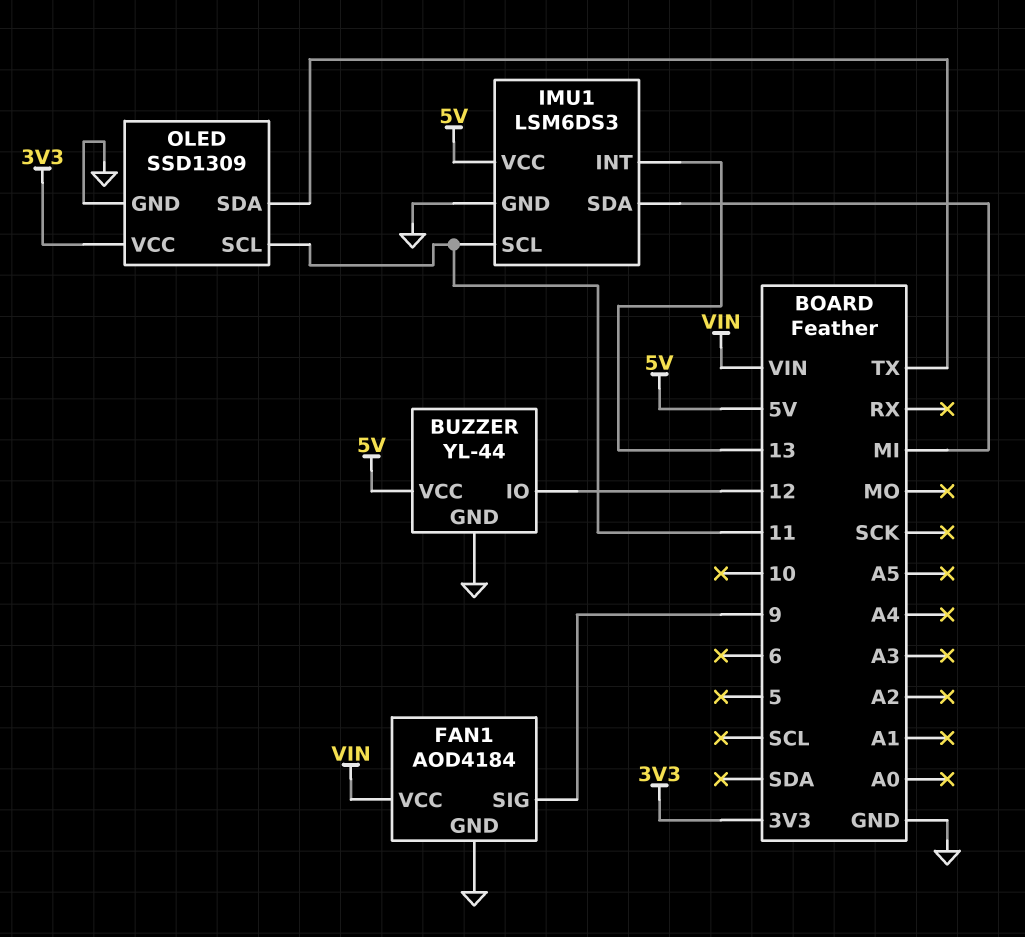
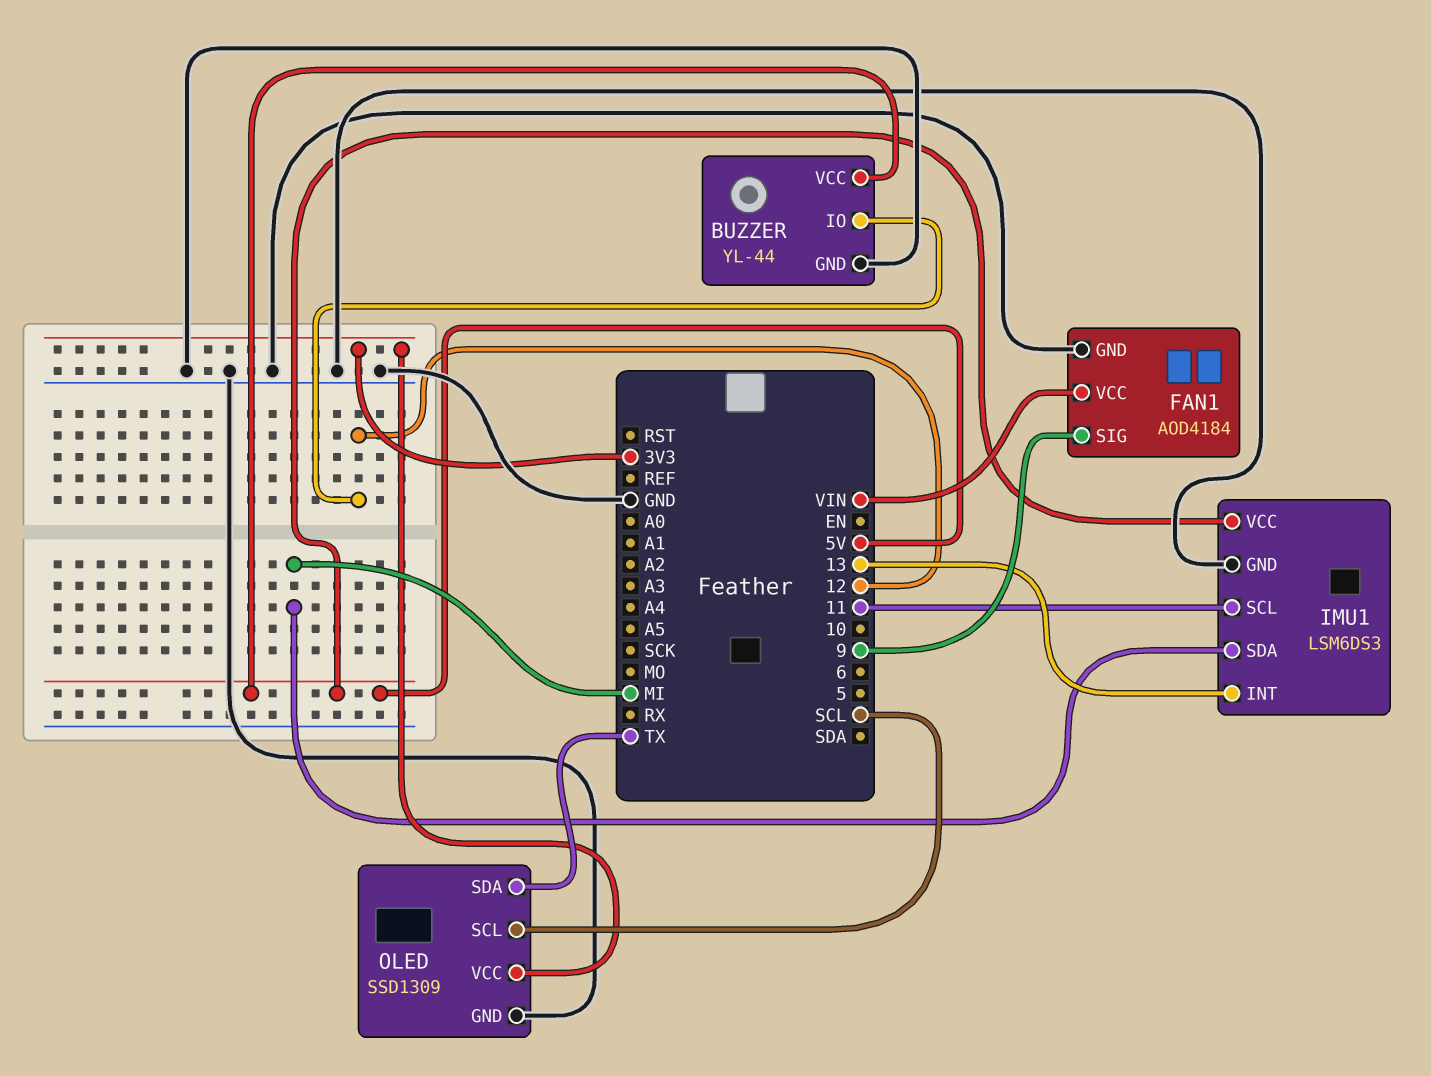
OLED pin SCL: 11 -> SCL

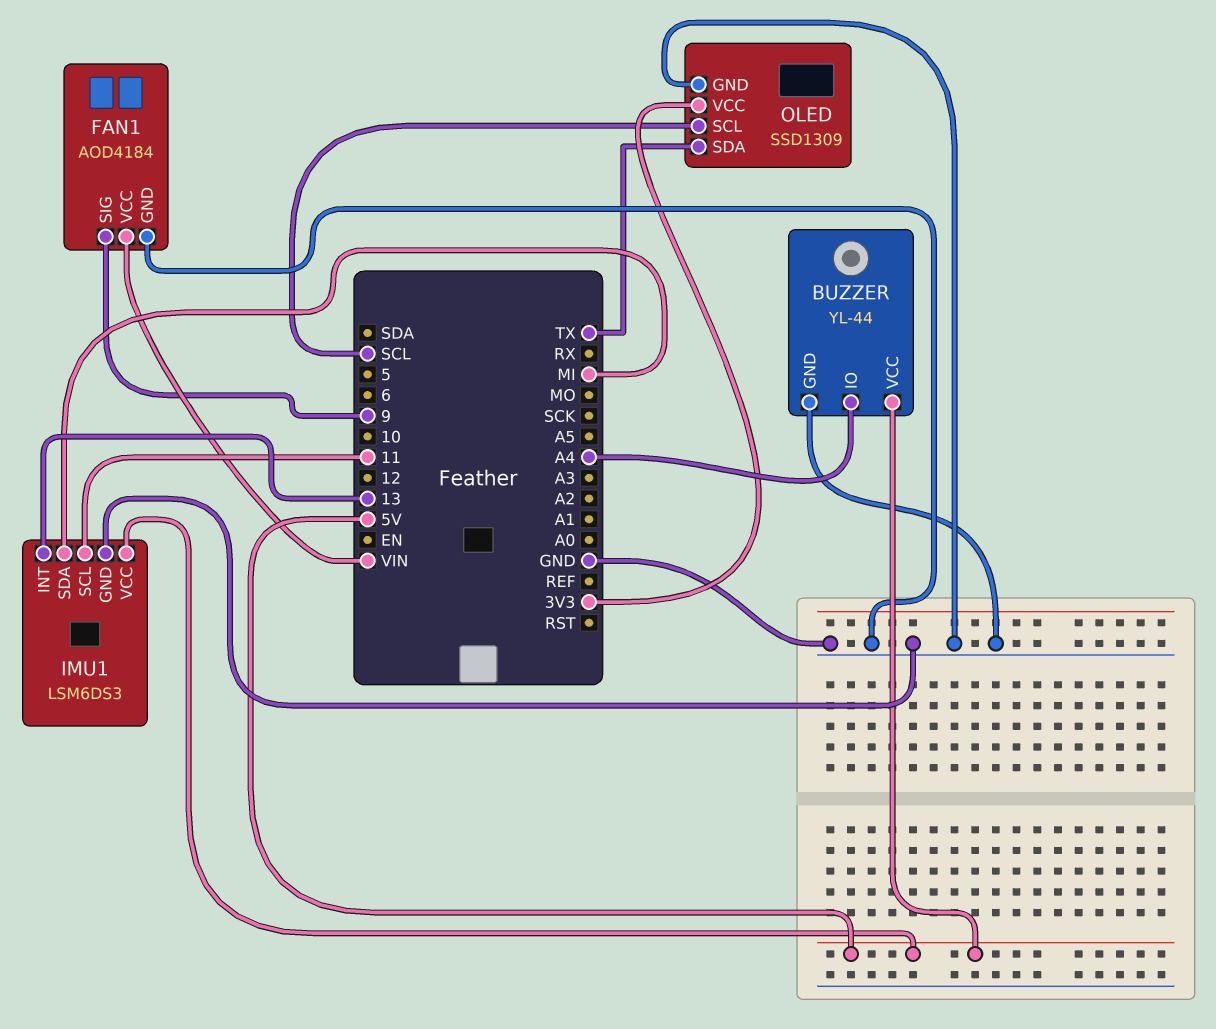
BUZZER pin IO: 12 -> A4

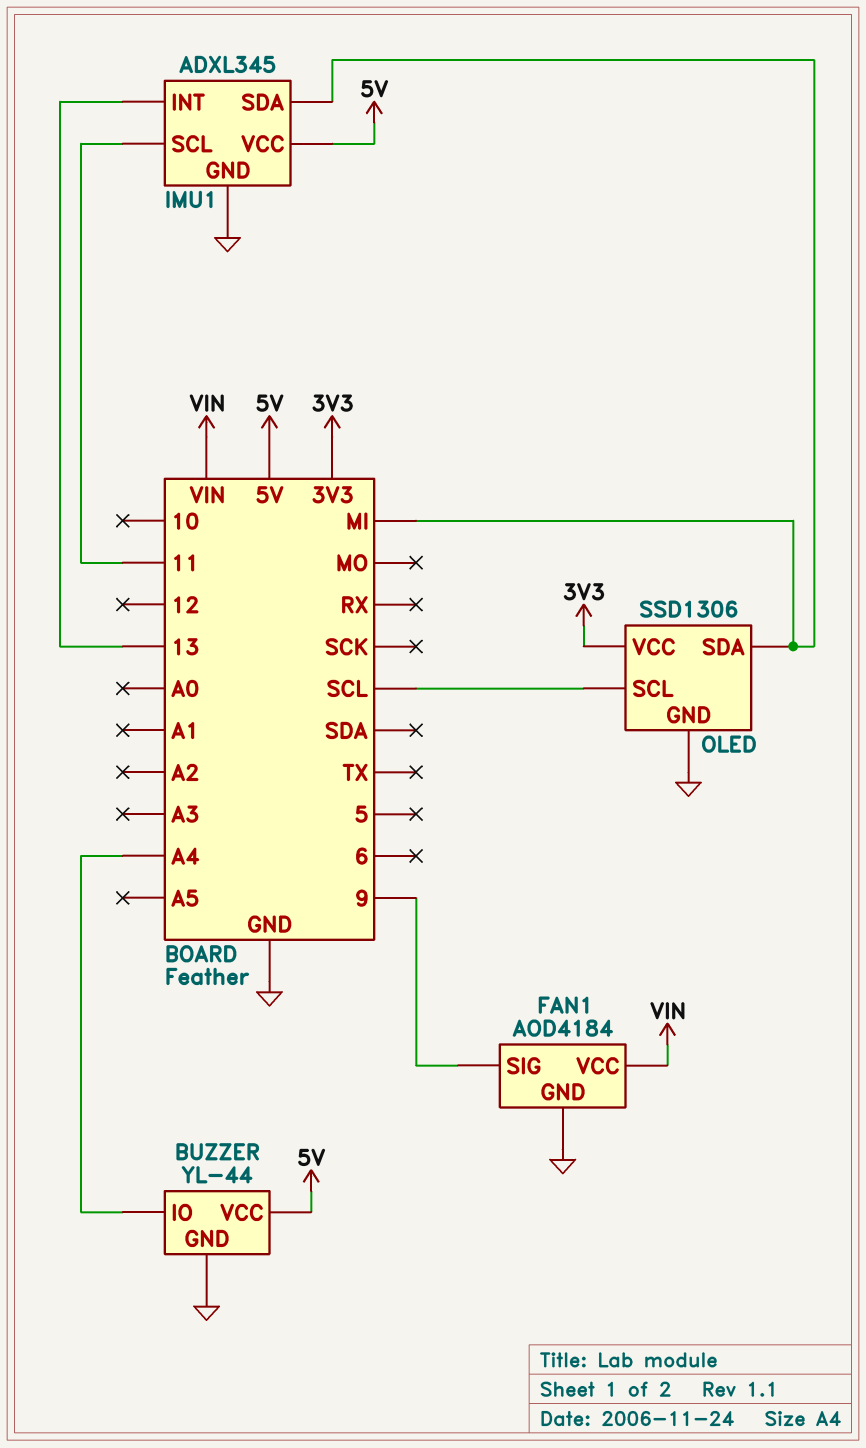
IMU1: LSM6DS3 -> ADXL345
OLED: SSD1309 -> SSD1306
OLED pin SDA: TX -> MI

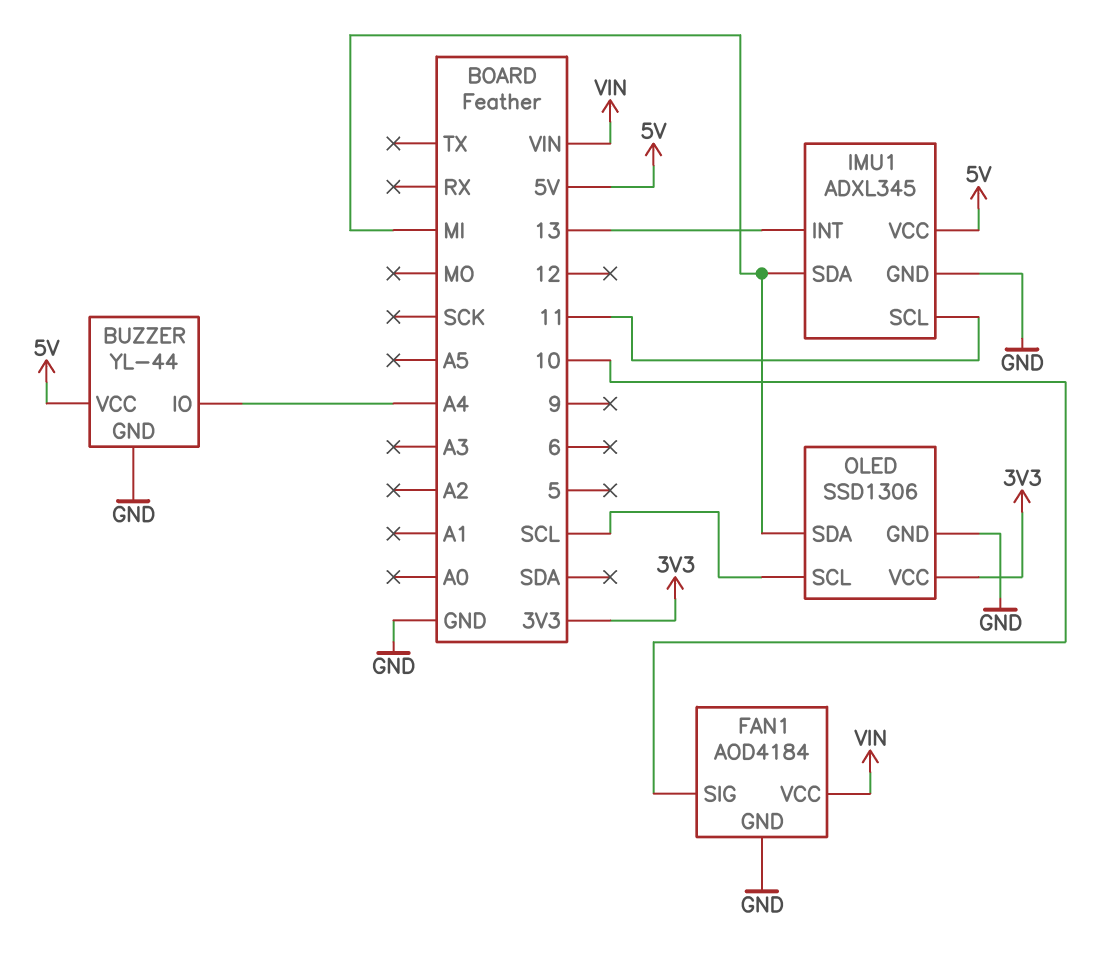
FAN1 pin SIG: 9 -> 10

